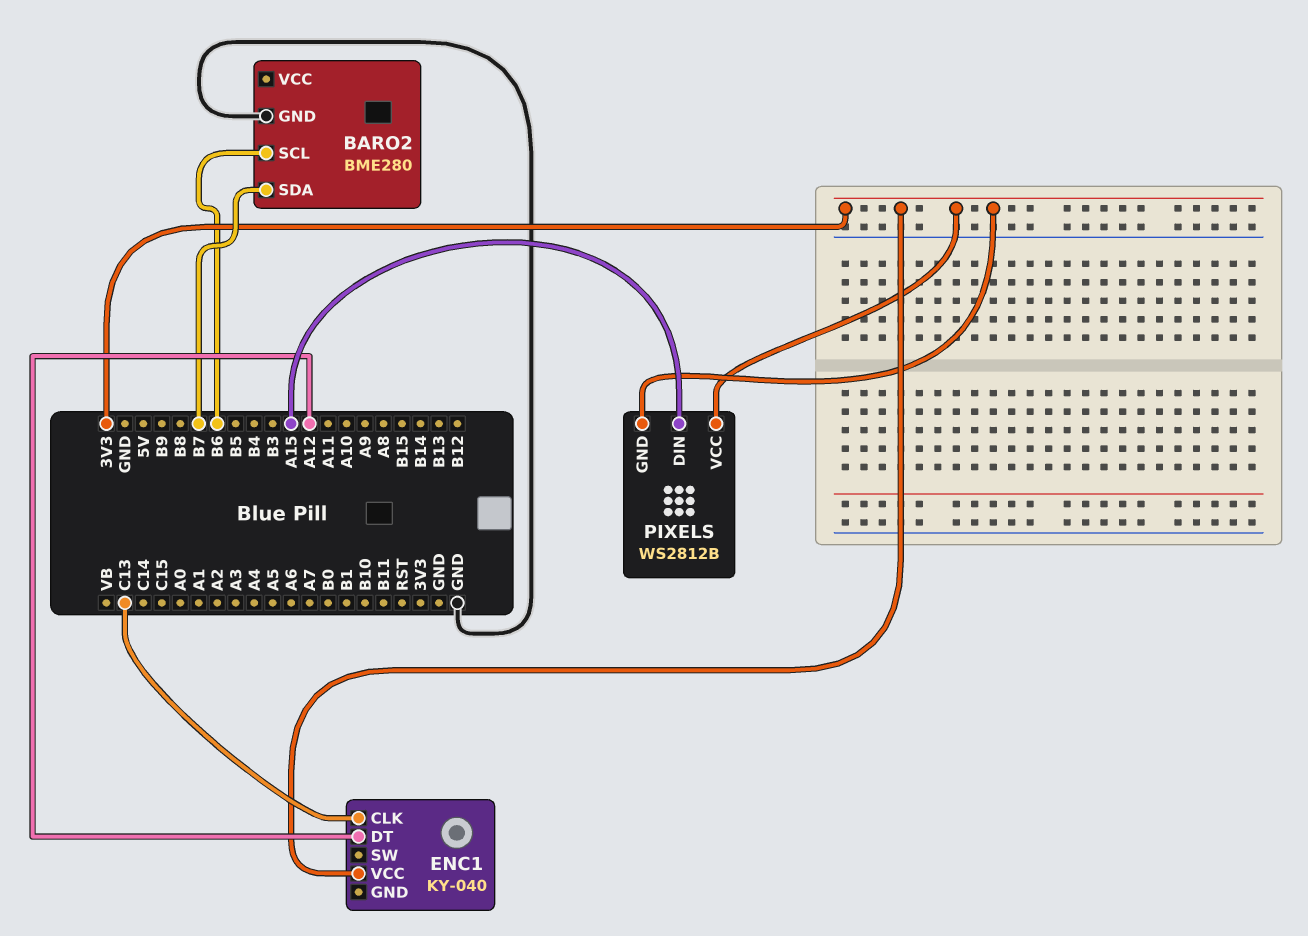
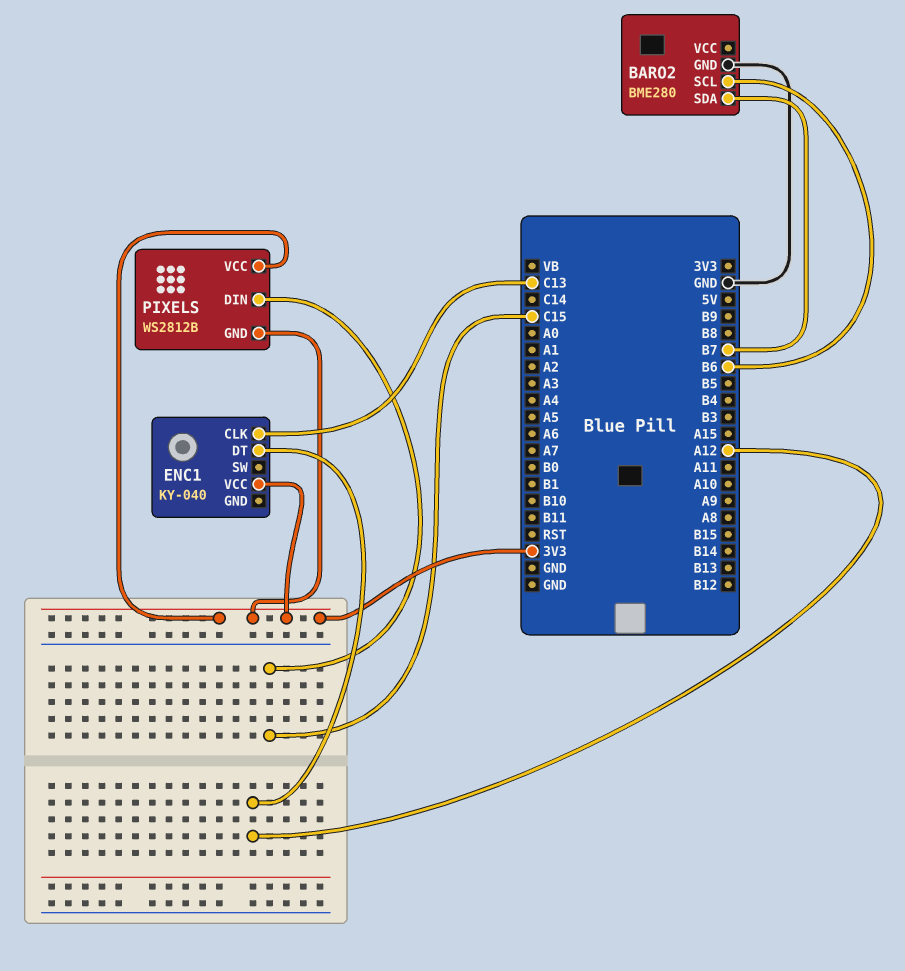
PIXELS pin DIN: A15 -> C15

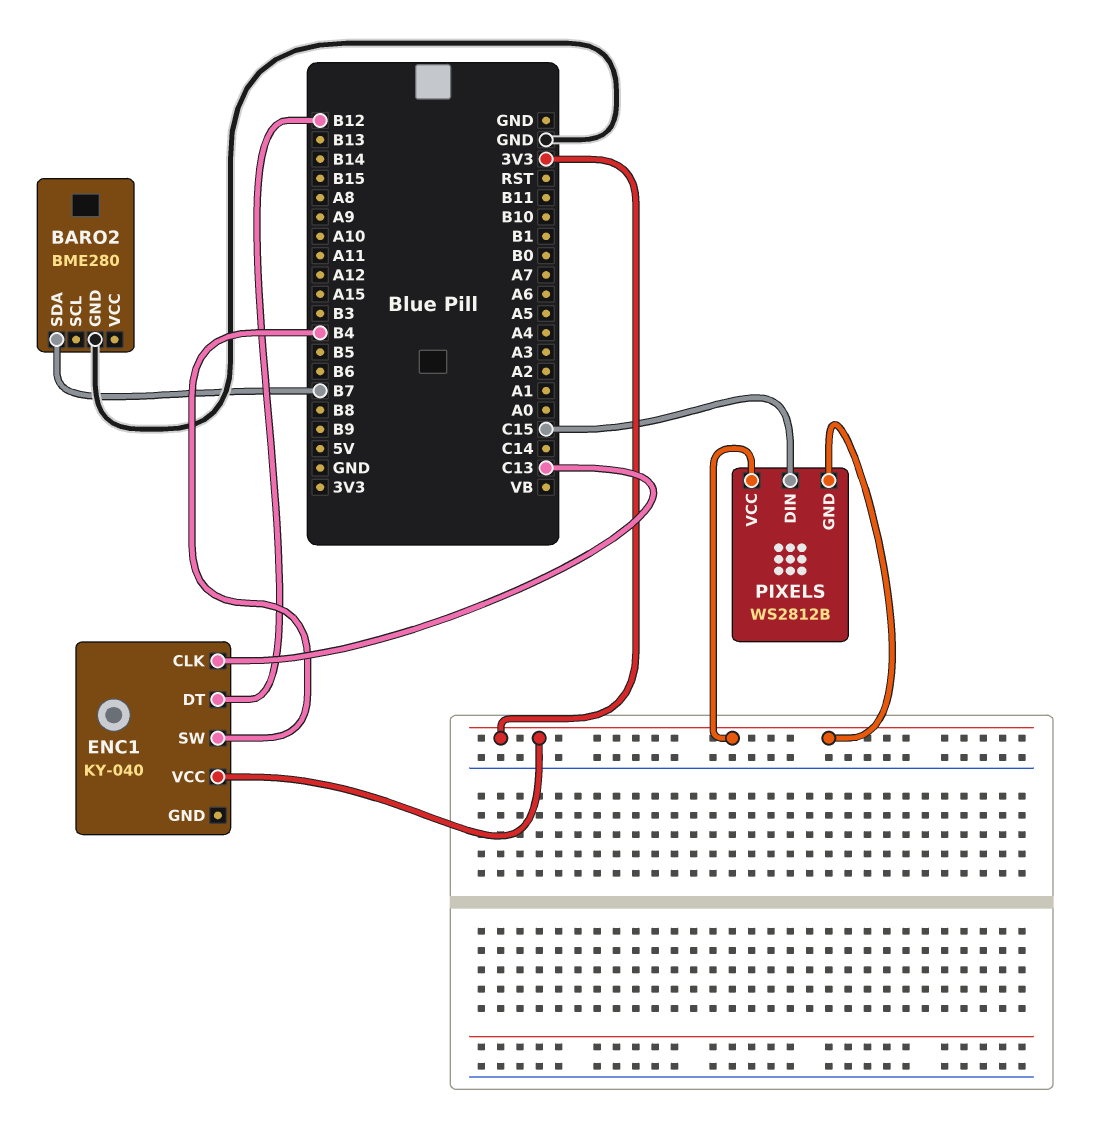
BARO2 pin SCL: B6 -> none
ENC1 pin DT: A12 -> B12
ENC1 pin SW: none -> B4

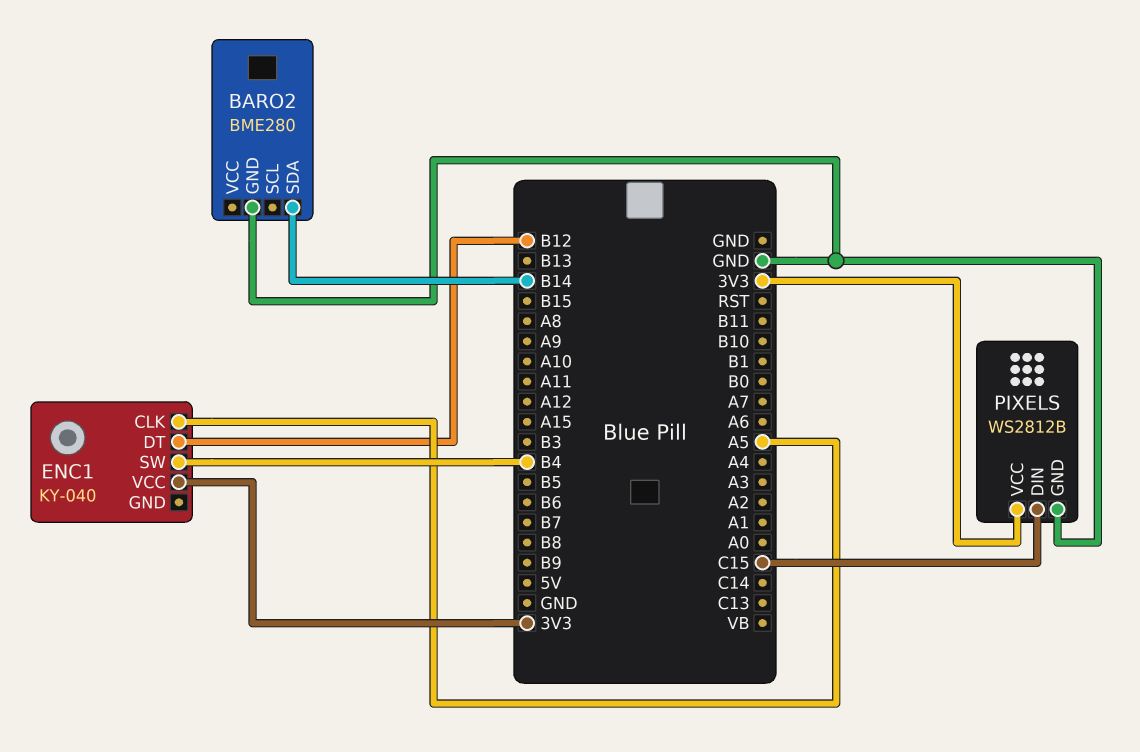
BARO2 pin SDA: B7 -> B14
ENC1 pin CLK: C13 -> A5
PIXELS pin GND: 3V3 -> GND

